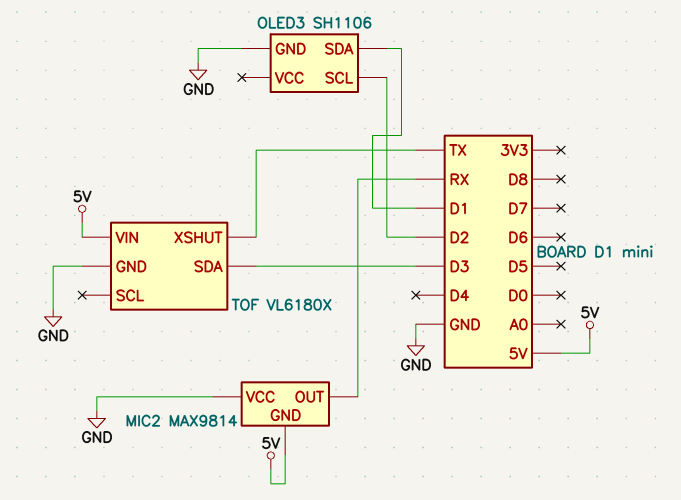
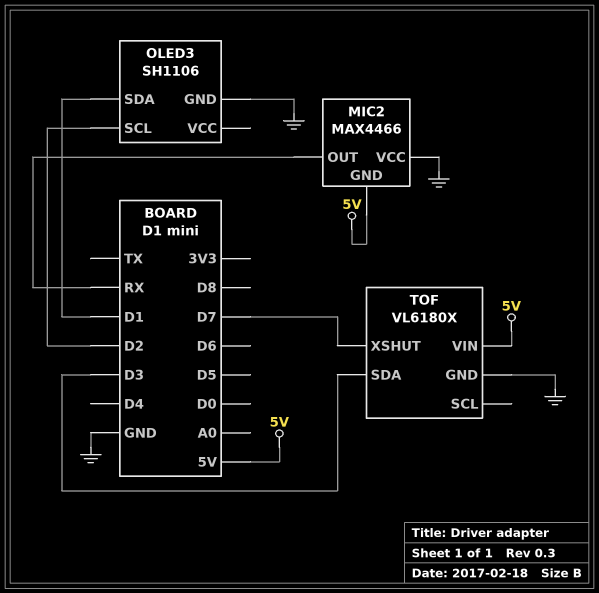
MIC2: MAX9814 -> MAX4466
TOF pin XSHUT: TX -> D7

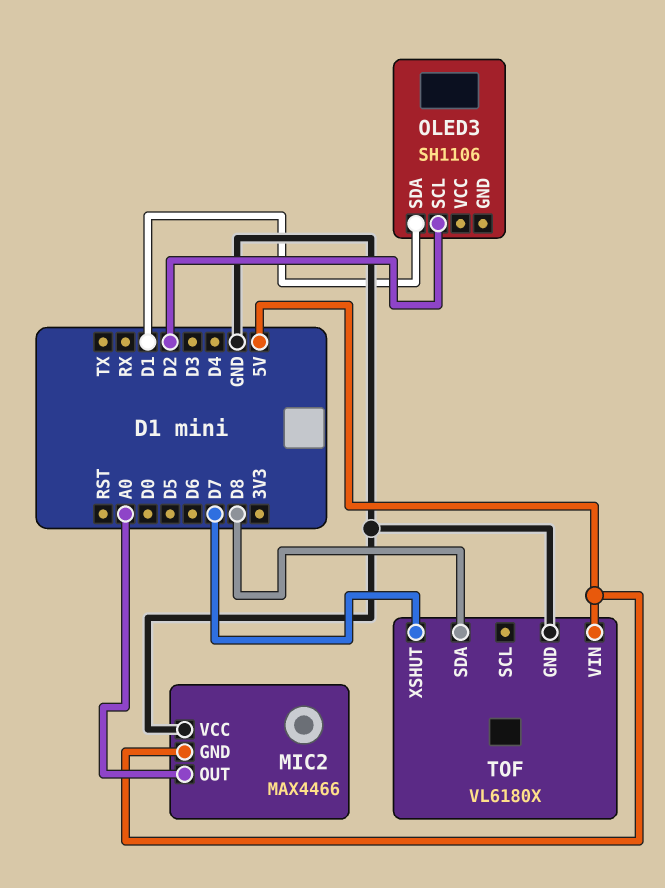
MIC2 pin OUT: RX -> A0
OLED3 pin GND: GND -> none
TOF pin SDA: D3 -> D8

